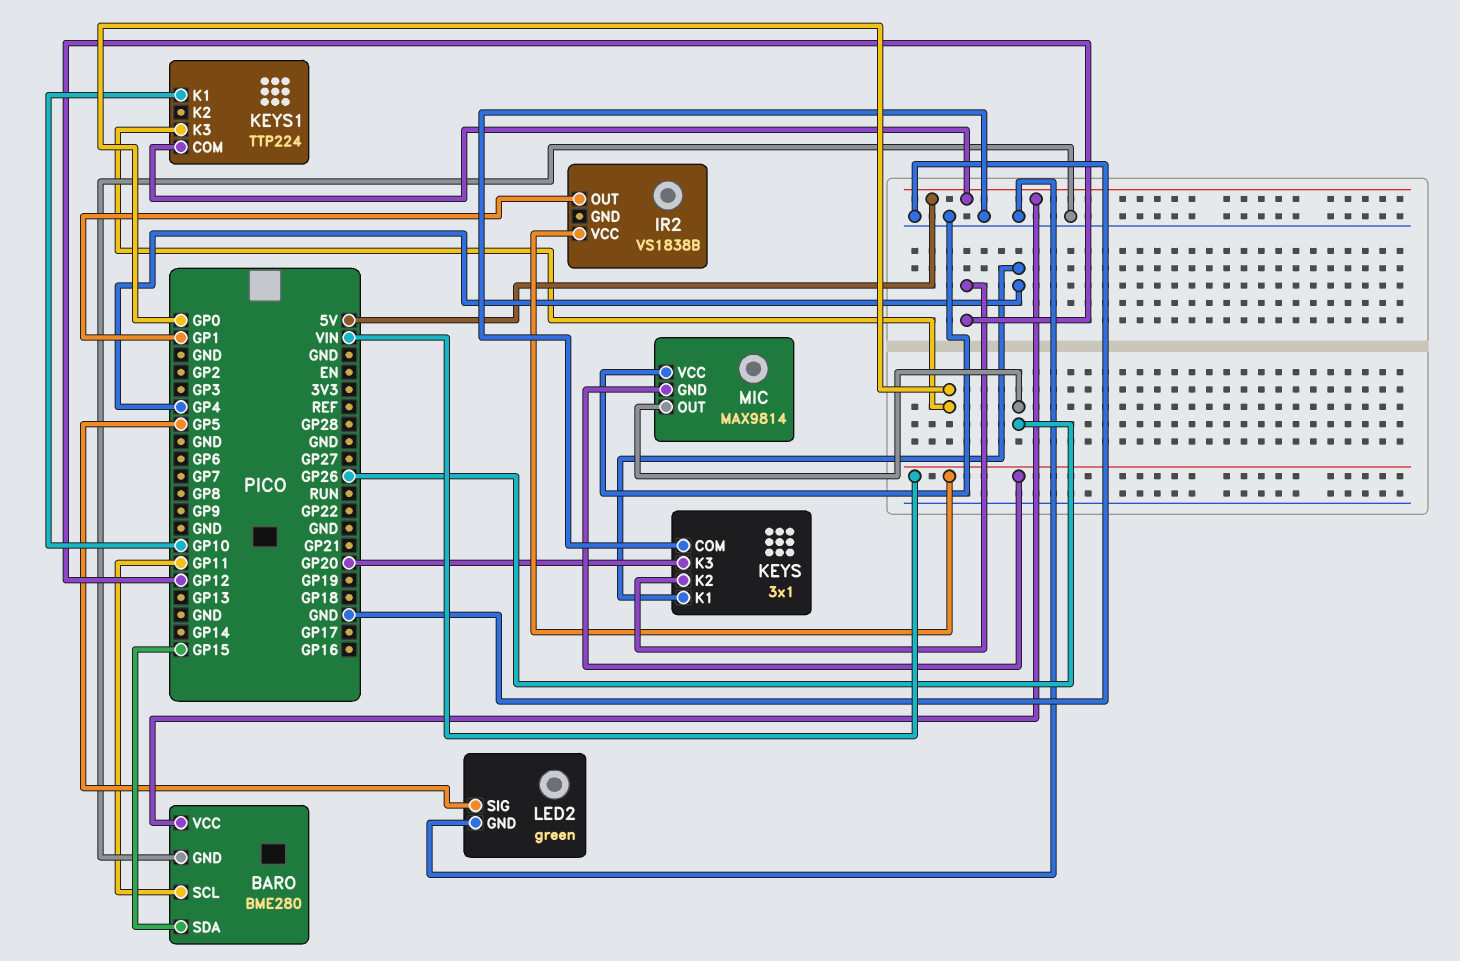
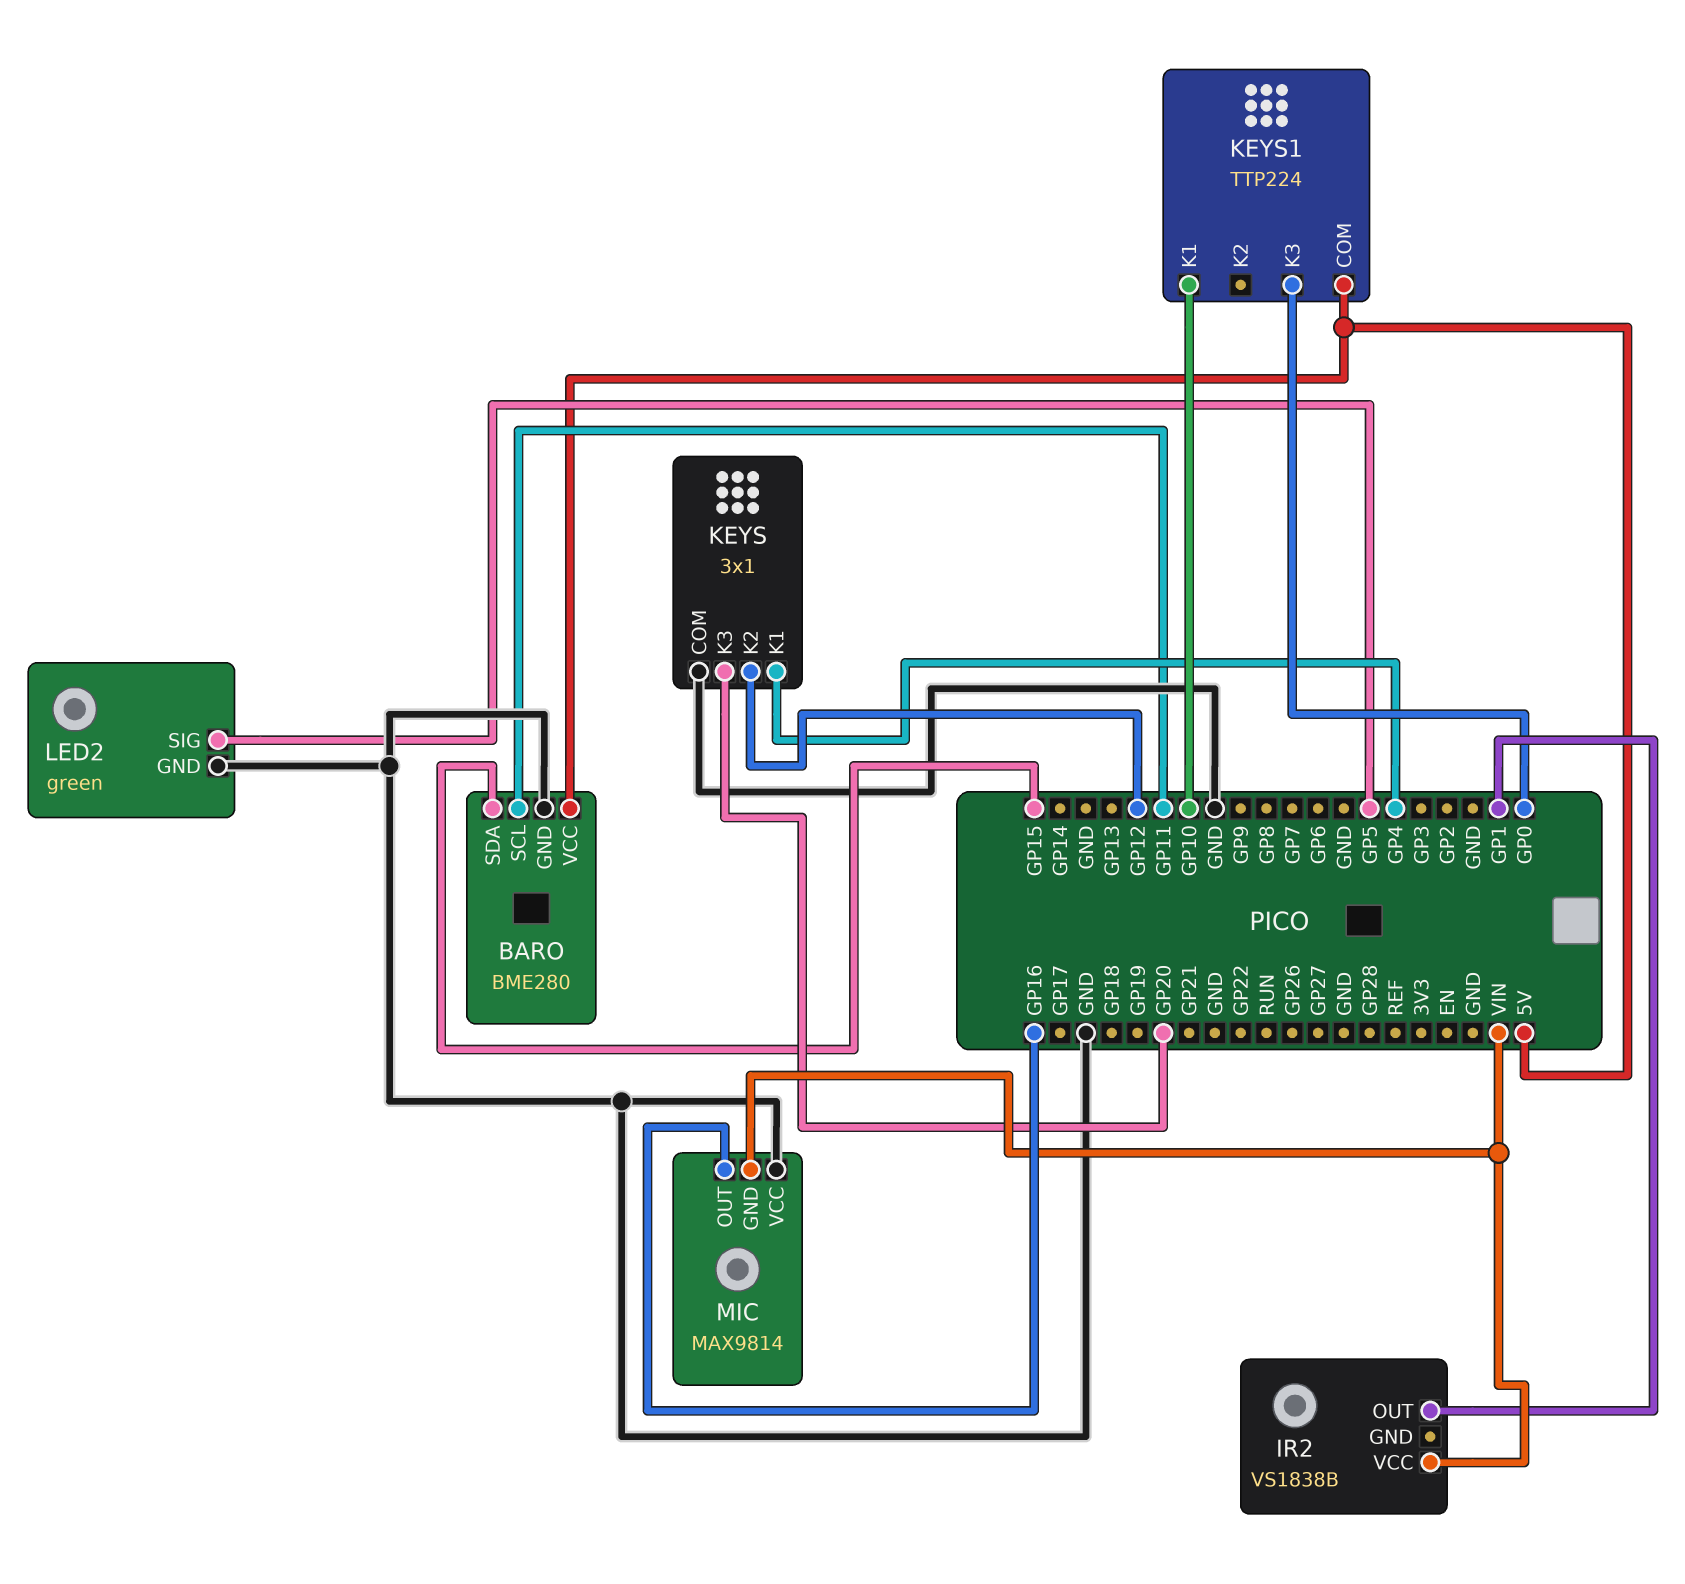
MIC pin OUT: GP26 -> GP16

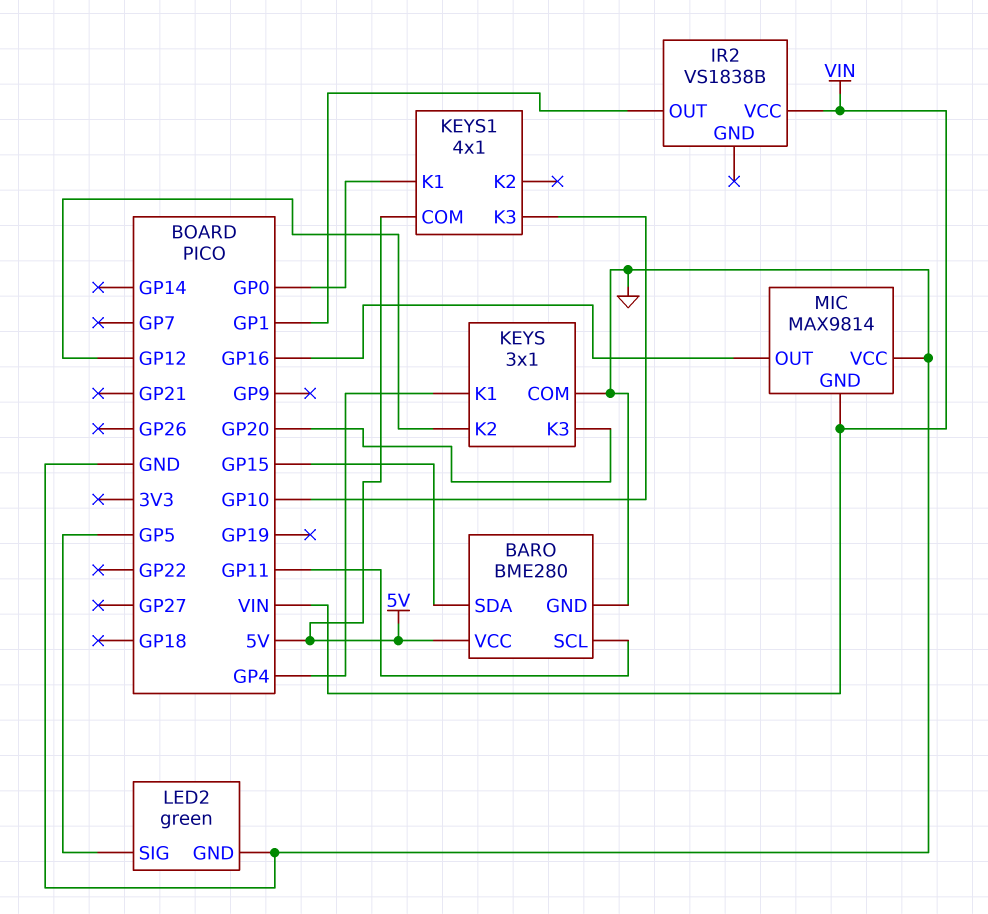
KEYS1: TTP224 -> 4x1
KEYS1 pin K1: GP10 -> GP0
KEYS1 pin K3: GP0 -> GP10

